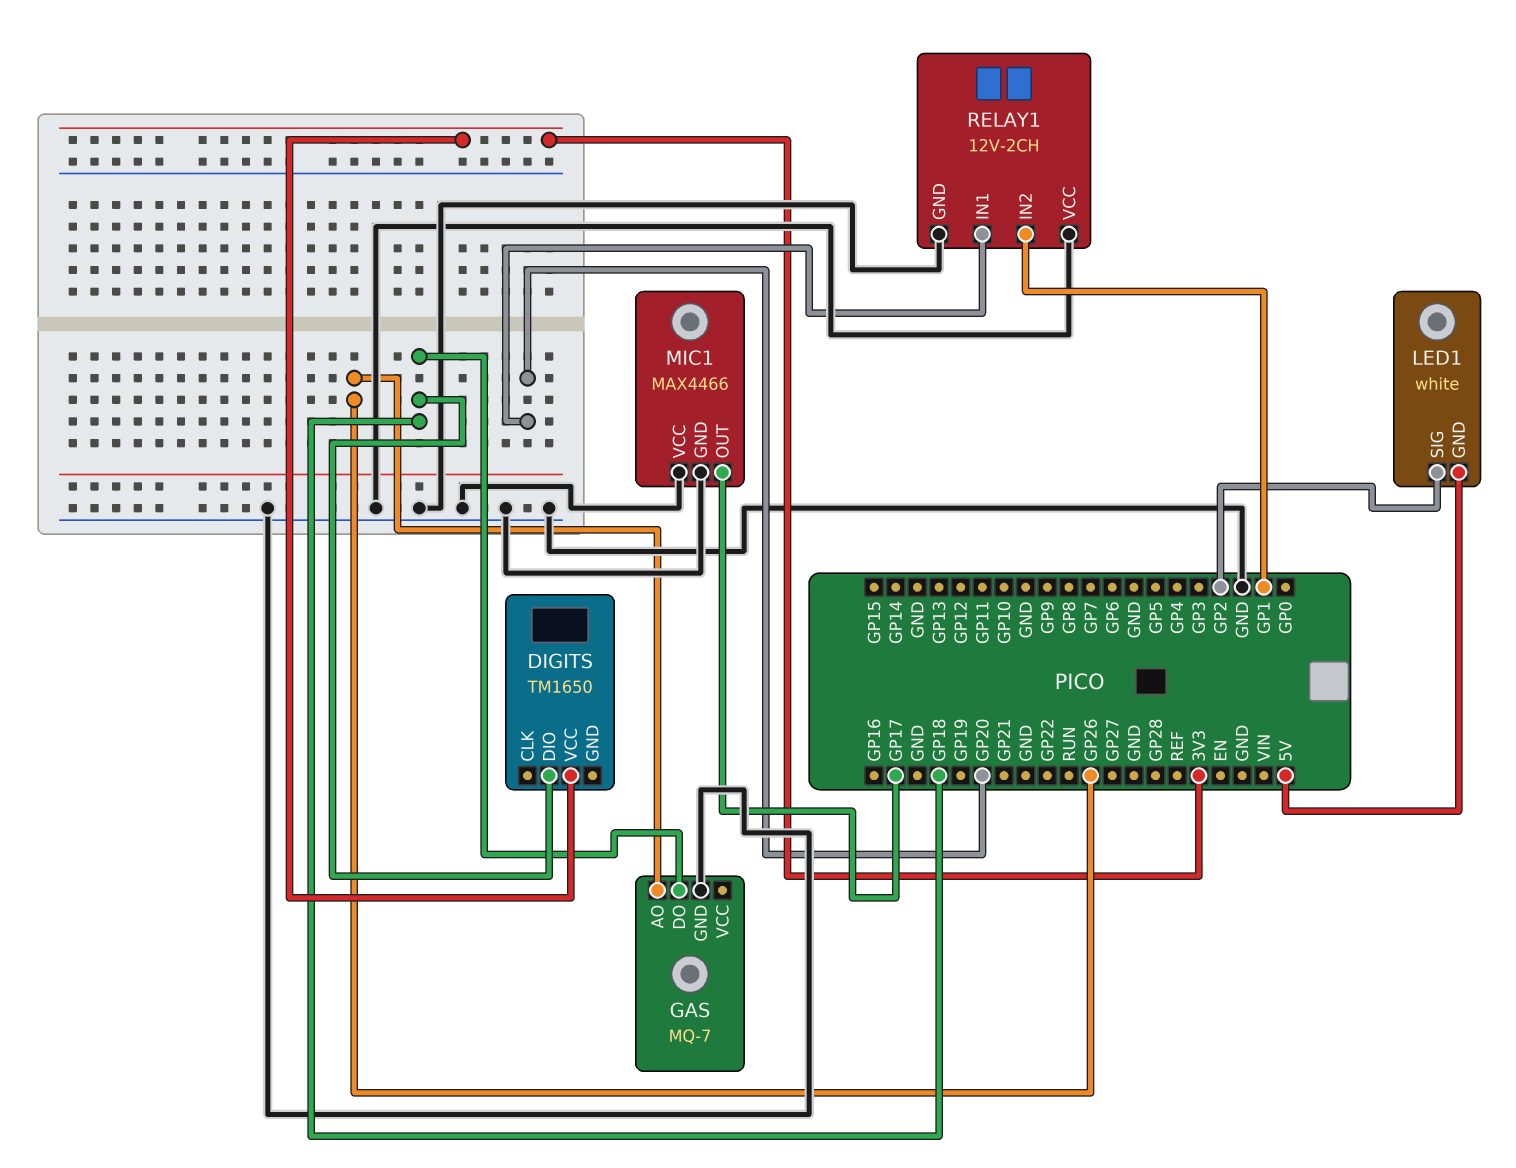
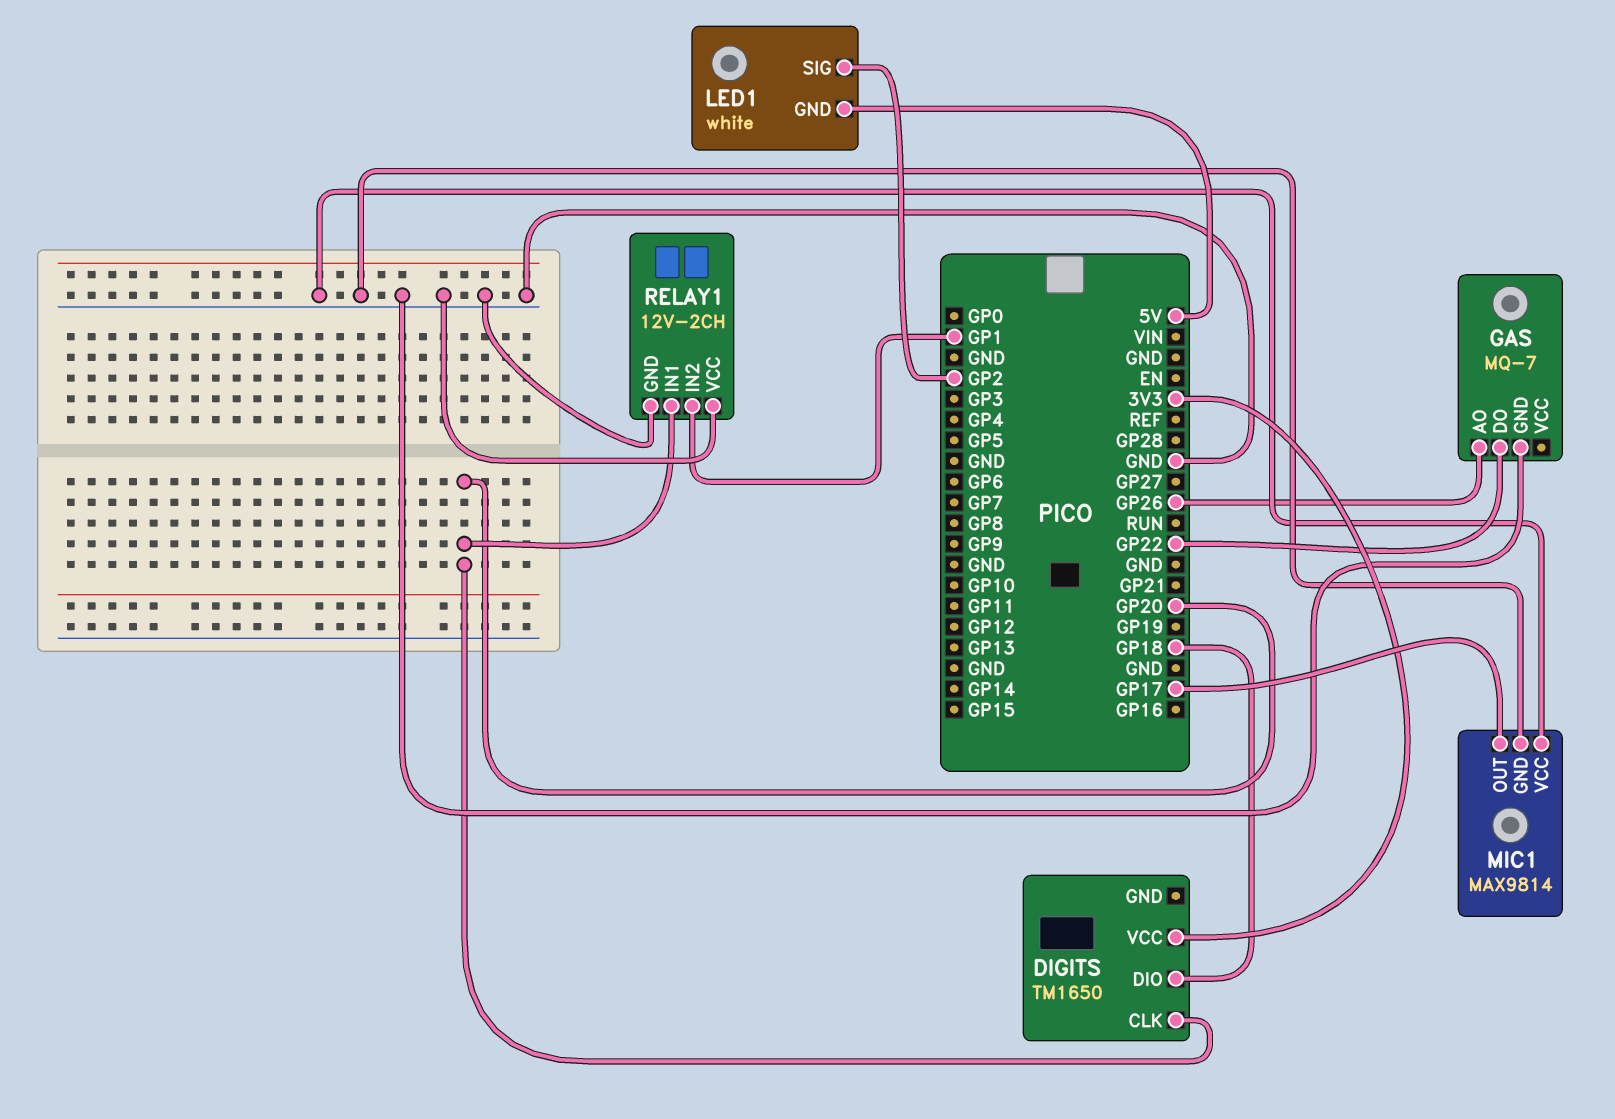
DIGITS pin CLK: none -> GP20
GAS pin DO: GP18 -> GP22
MIC1: MAX4466 -> MAX9814

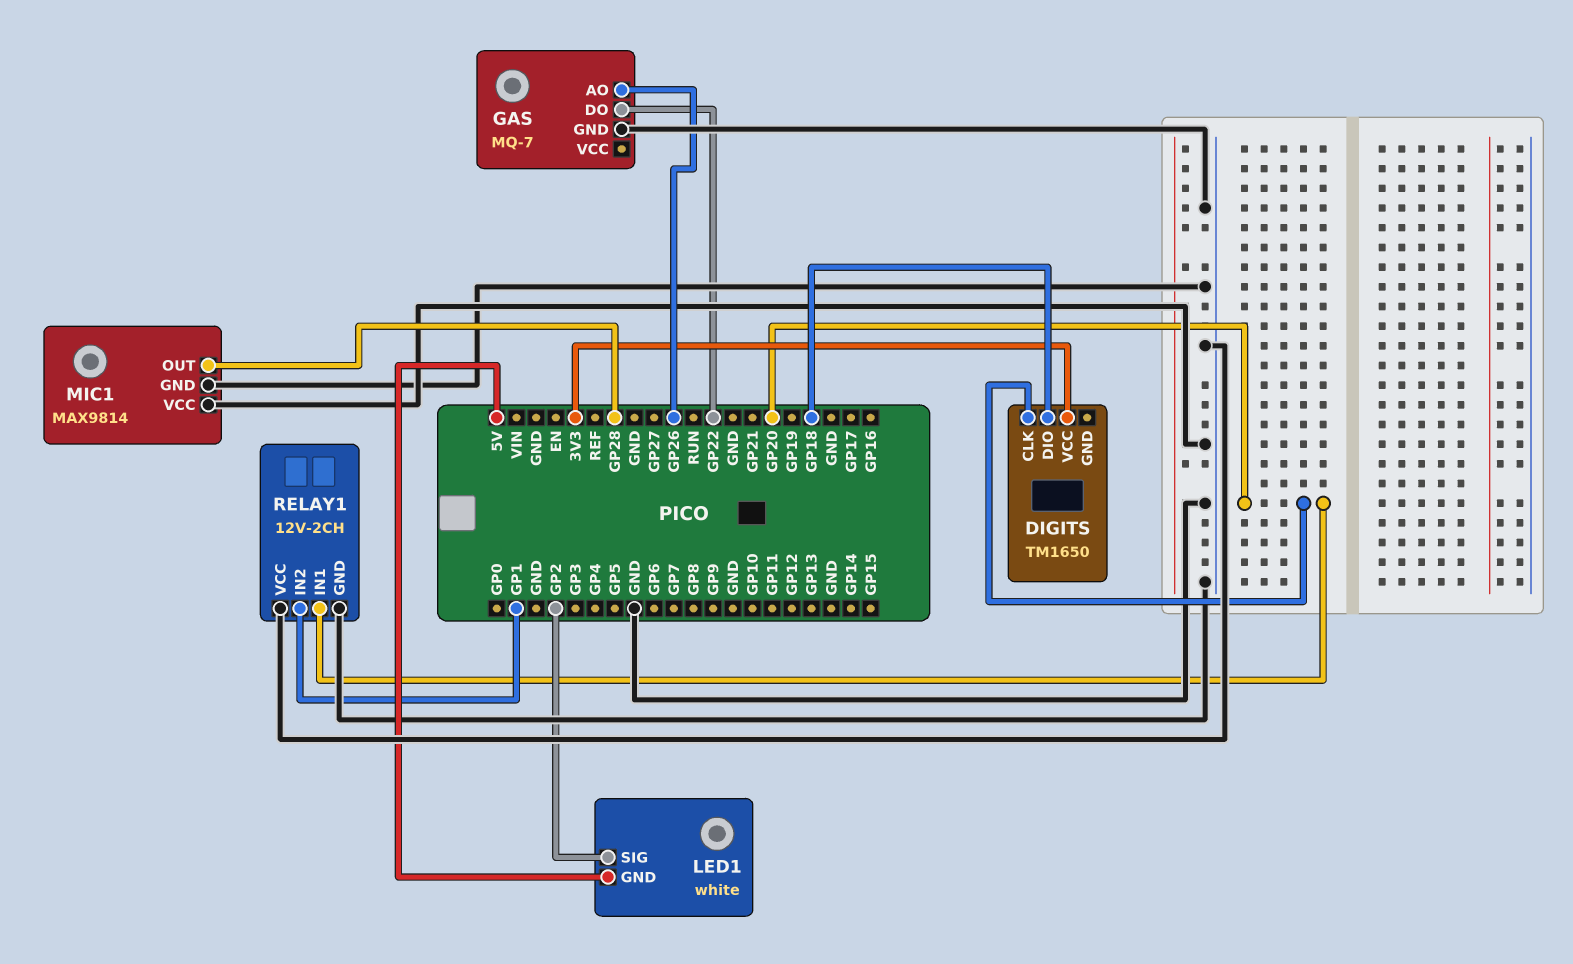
MIC1 pin OUT: GP17 -> GP28

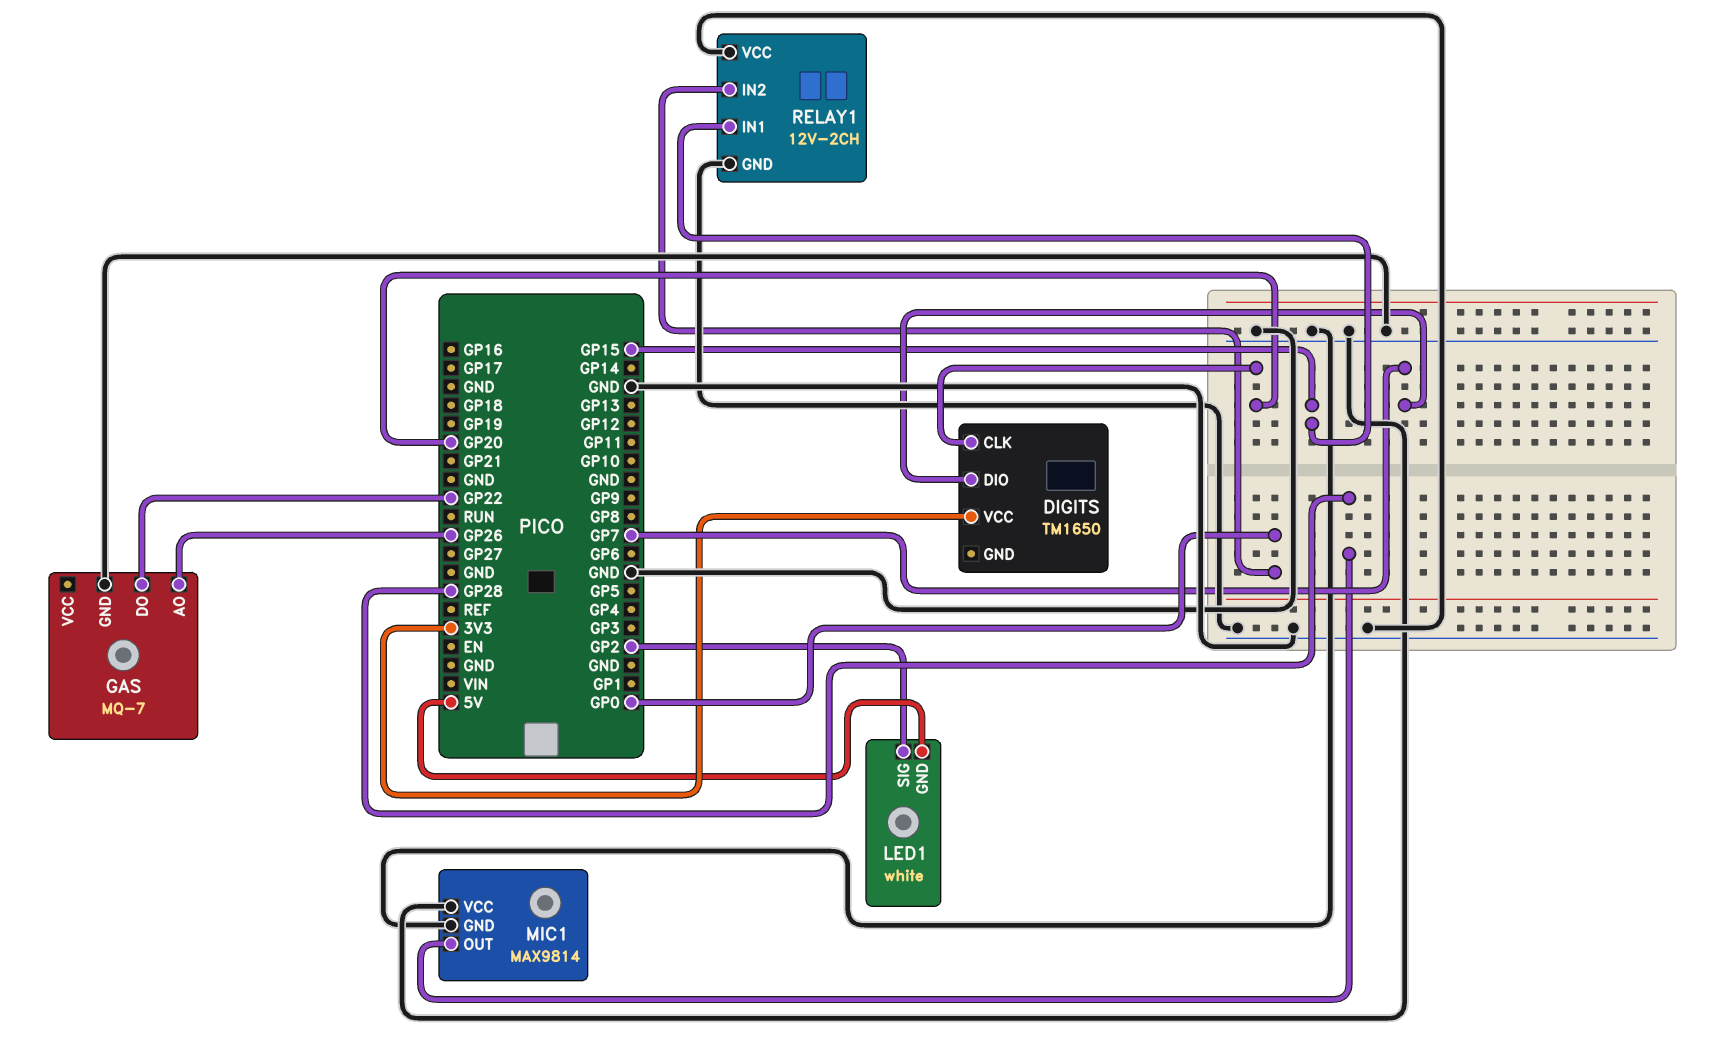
DIGITS pin DIO: GP18 -> GP7
RELAY1 pin IN1: GP20 -> GP15
RELAY1 pin IN2: GP1 -> GP0

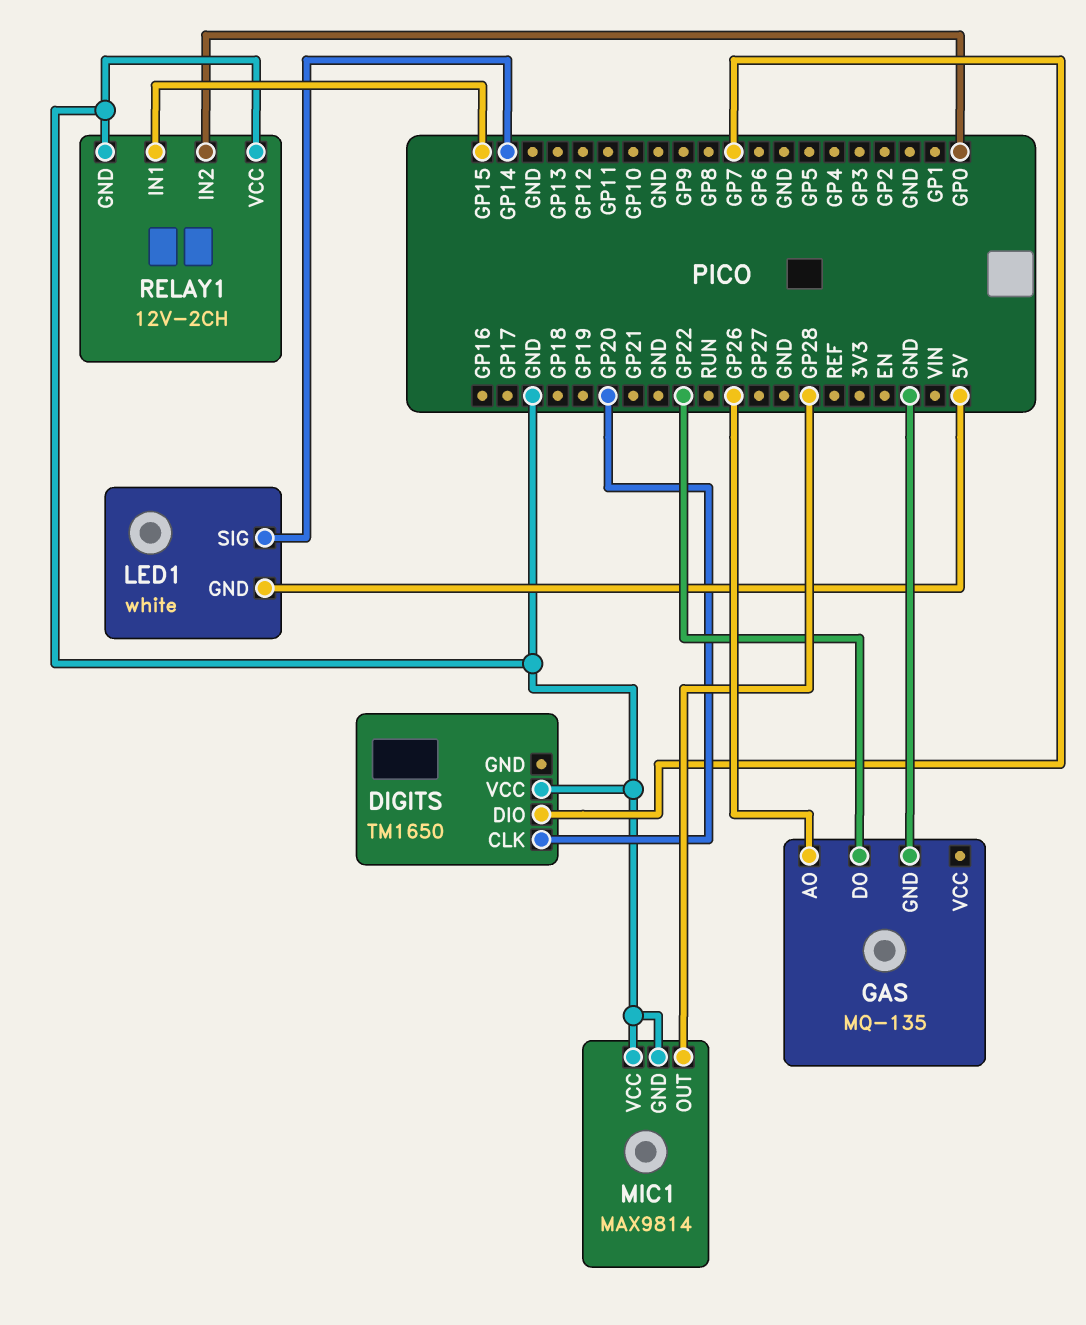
DIGITS pin VCC: 3V3 -> GND
GAS: MQ-7 -> MQ-135
LED1 pin SIG: GP2 -> GP14

